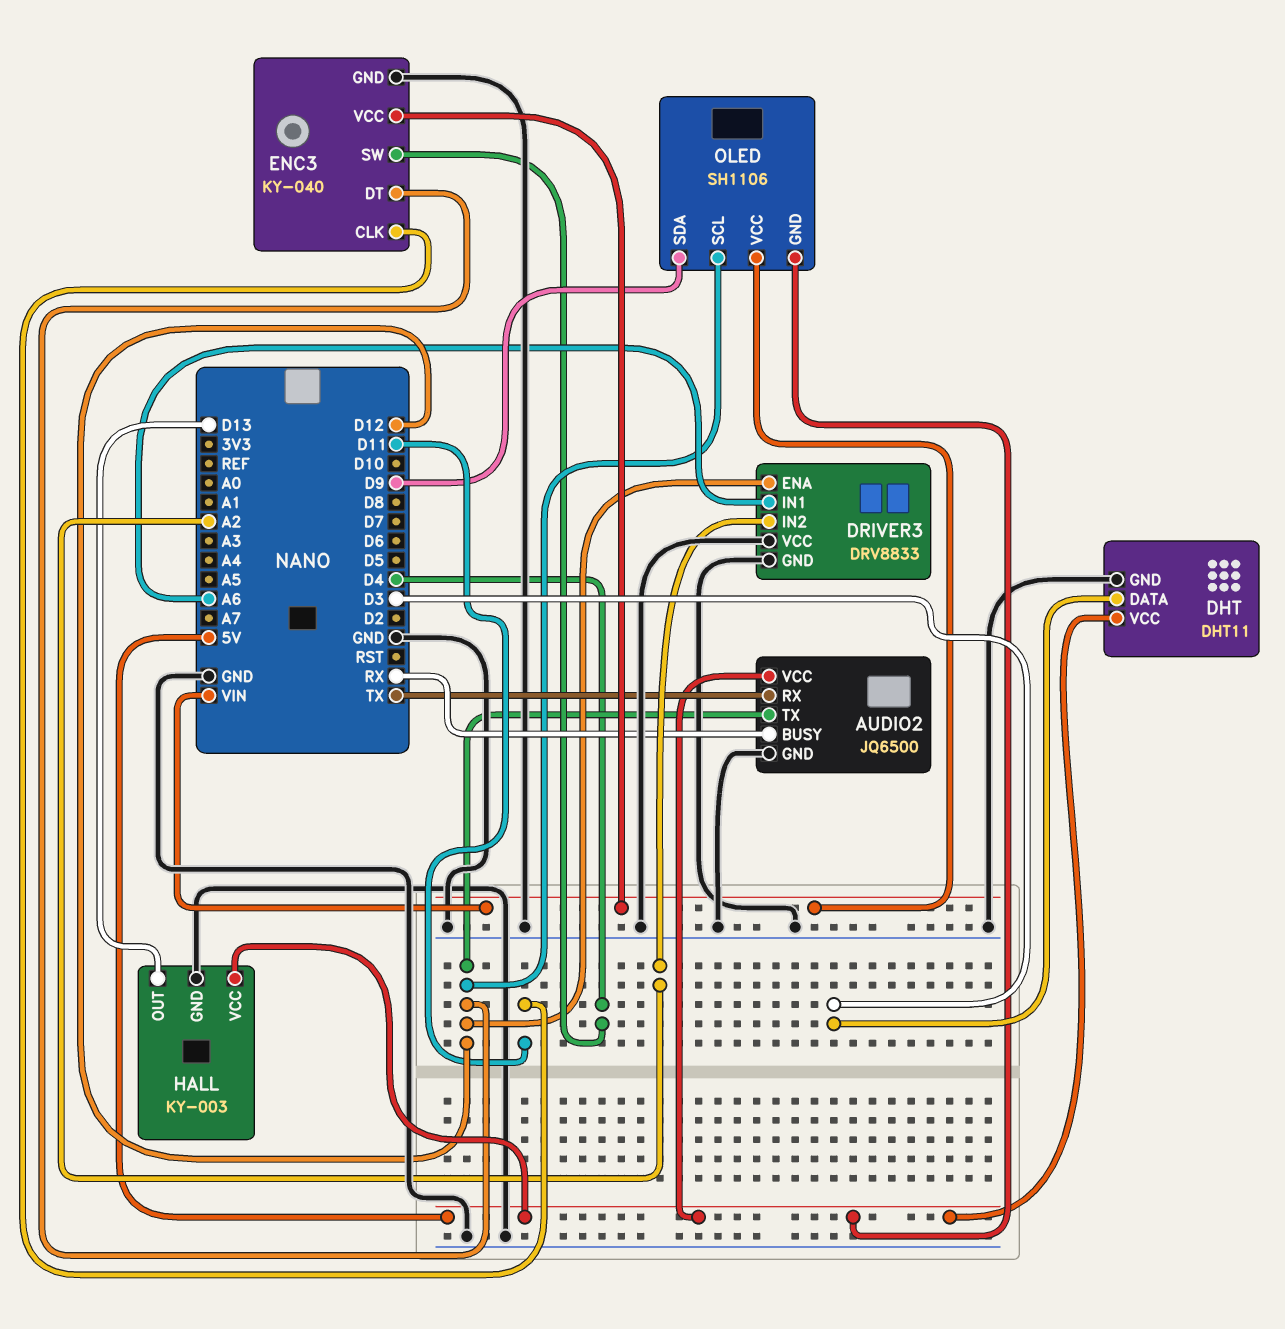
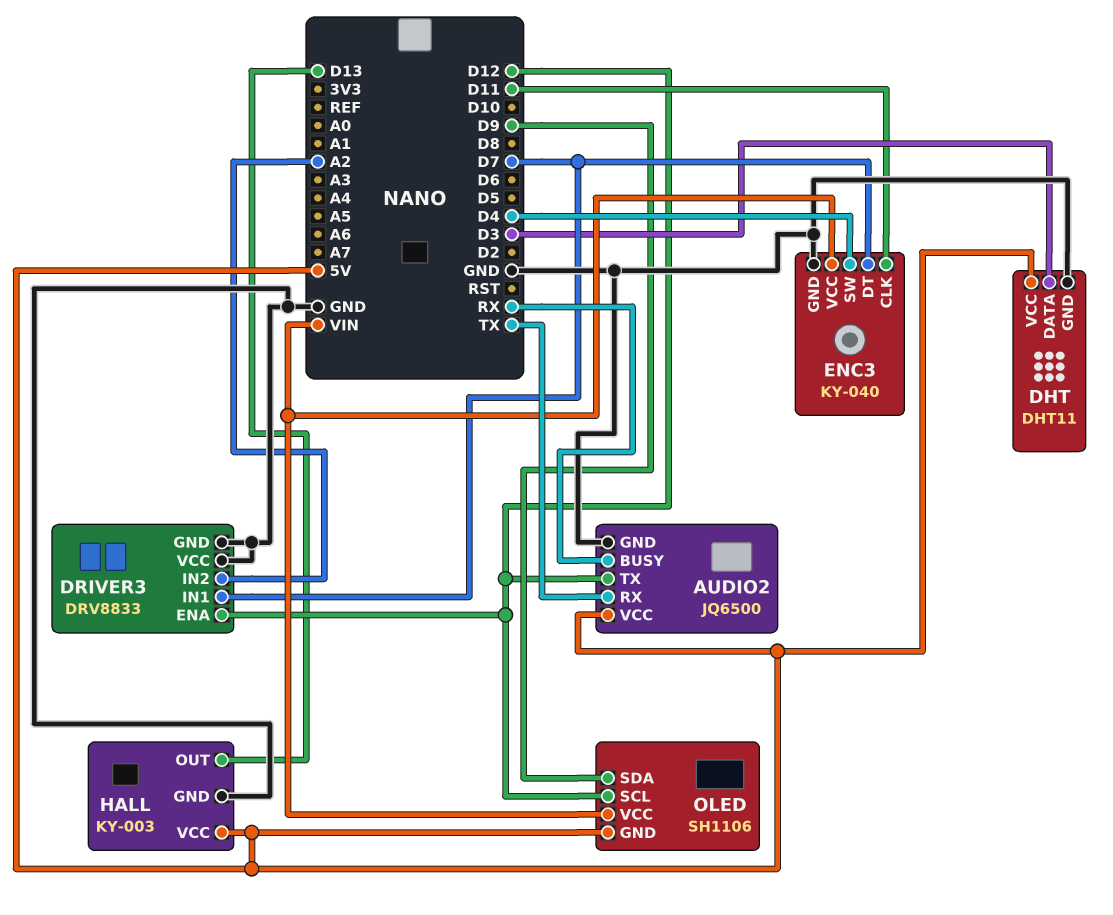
DRIVER3 pin IN1: A6 -> D7
ENC3 pin DT: D12 -> D7

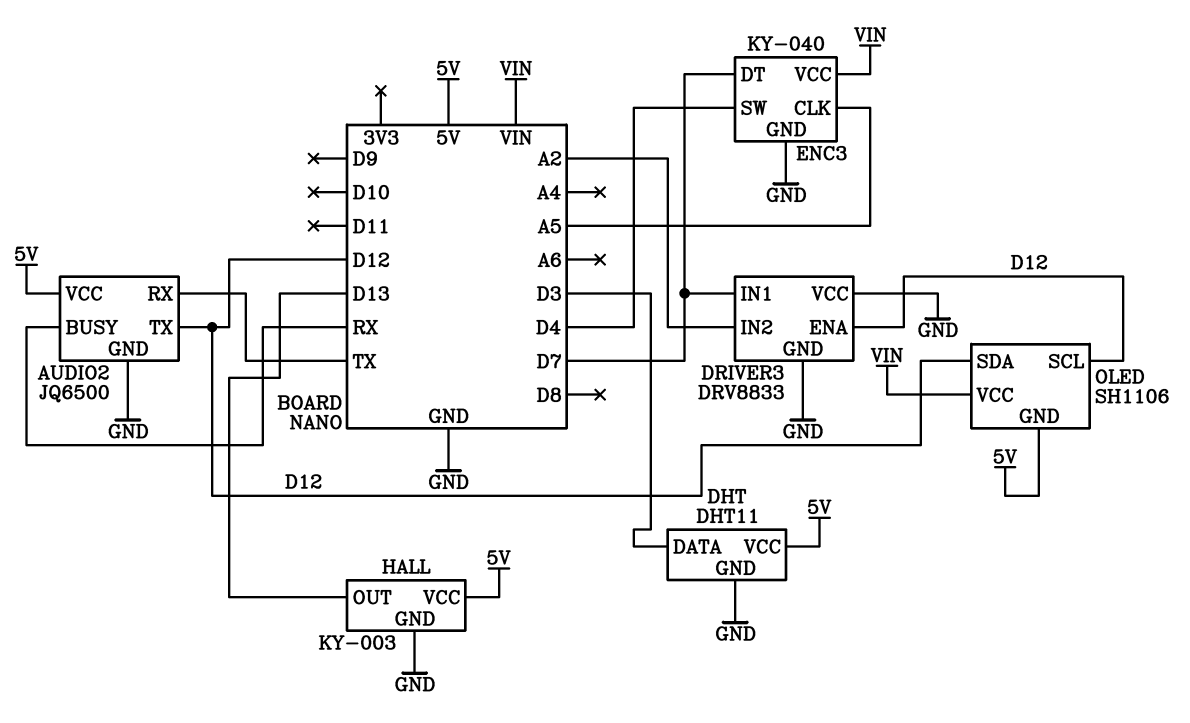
ENC3 pin CLK: D11 -> A5
OLED pin SDA: D9 -> D12

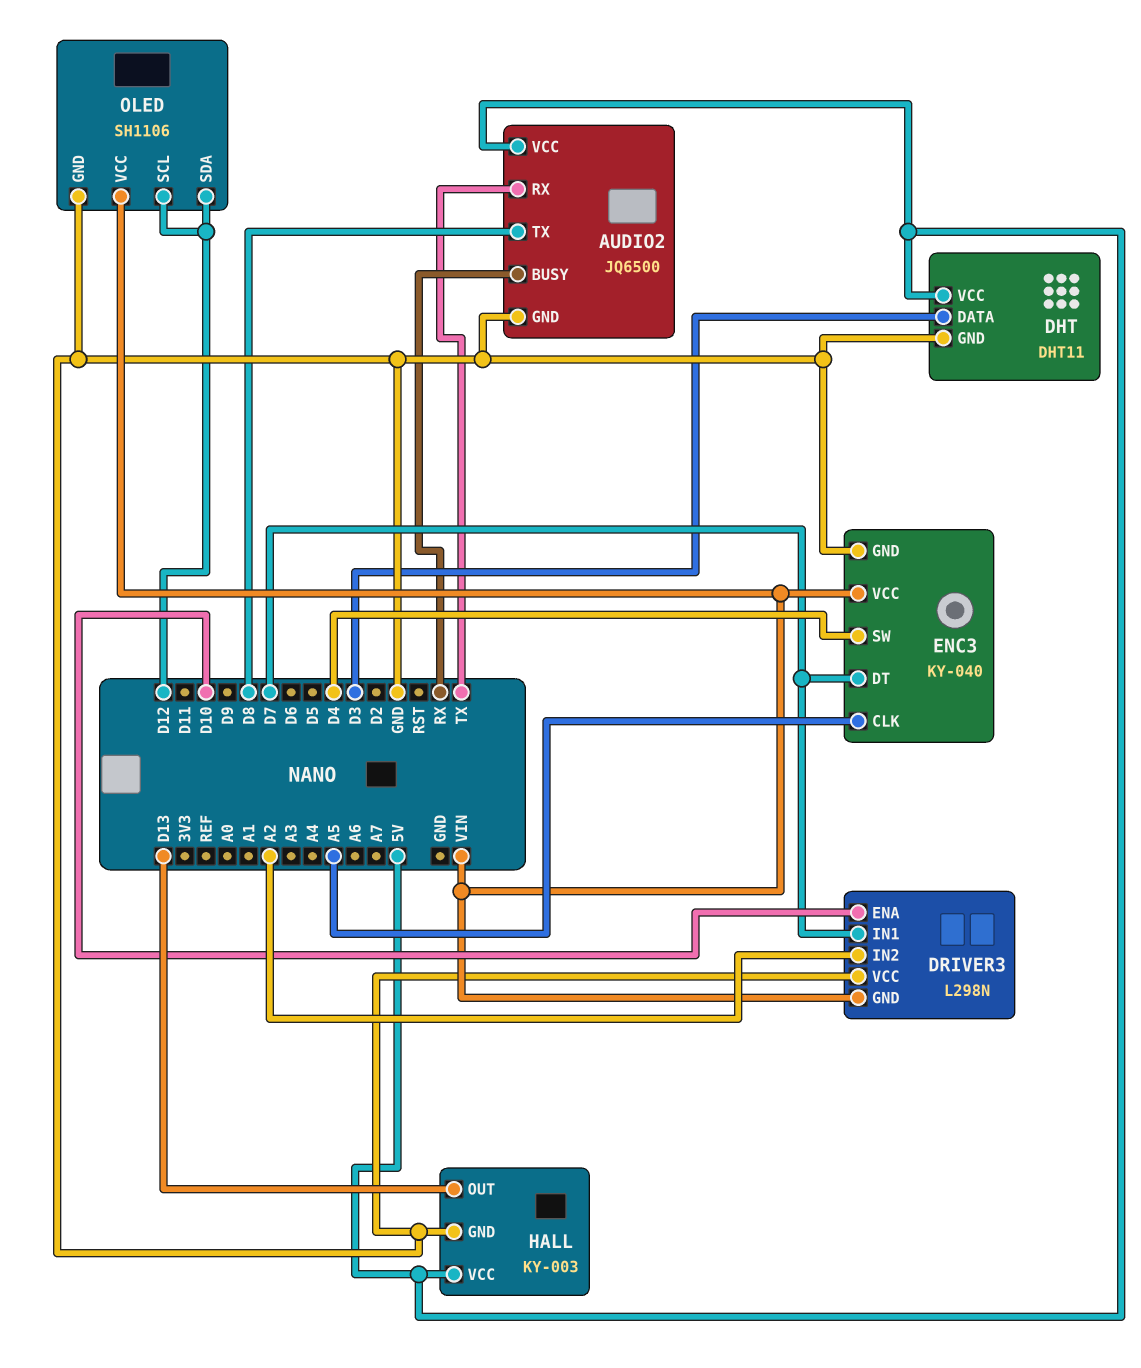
AUDIO2 pin TX: D12 -> D8
DRIVER3: DRV8833 -> L298N
DRIVER3 pin ENA: D12 -> D10
DRIVER3 pin GND: GND -> VIN
OLED pin GND: 5V -> GND

